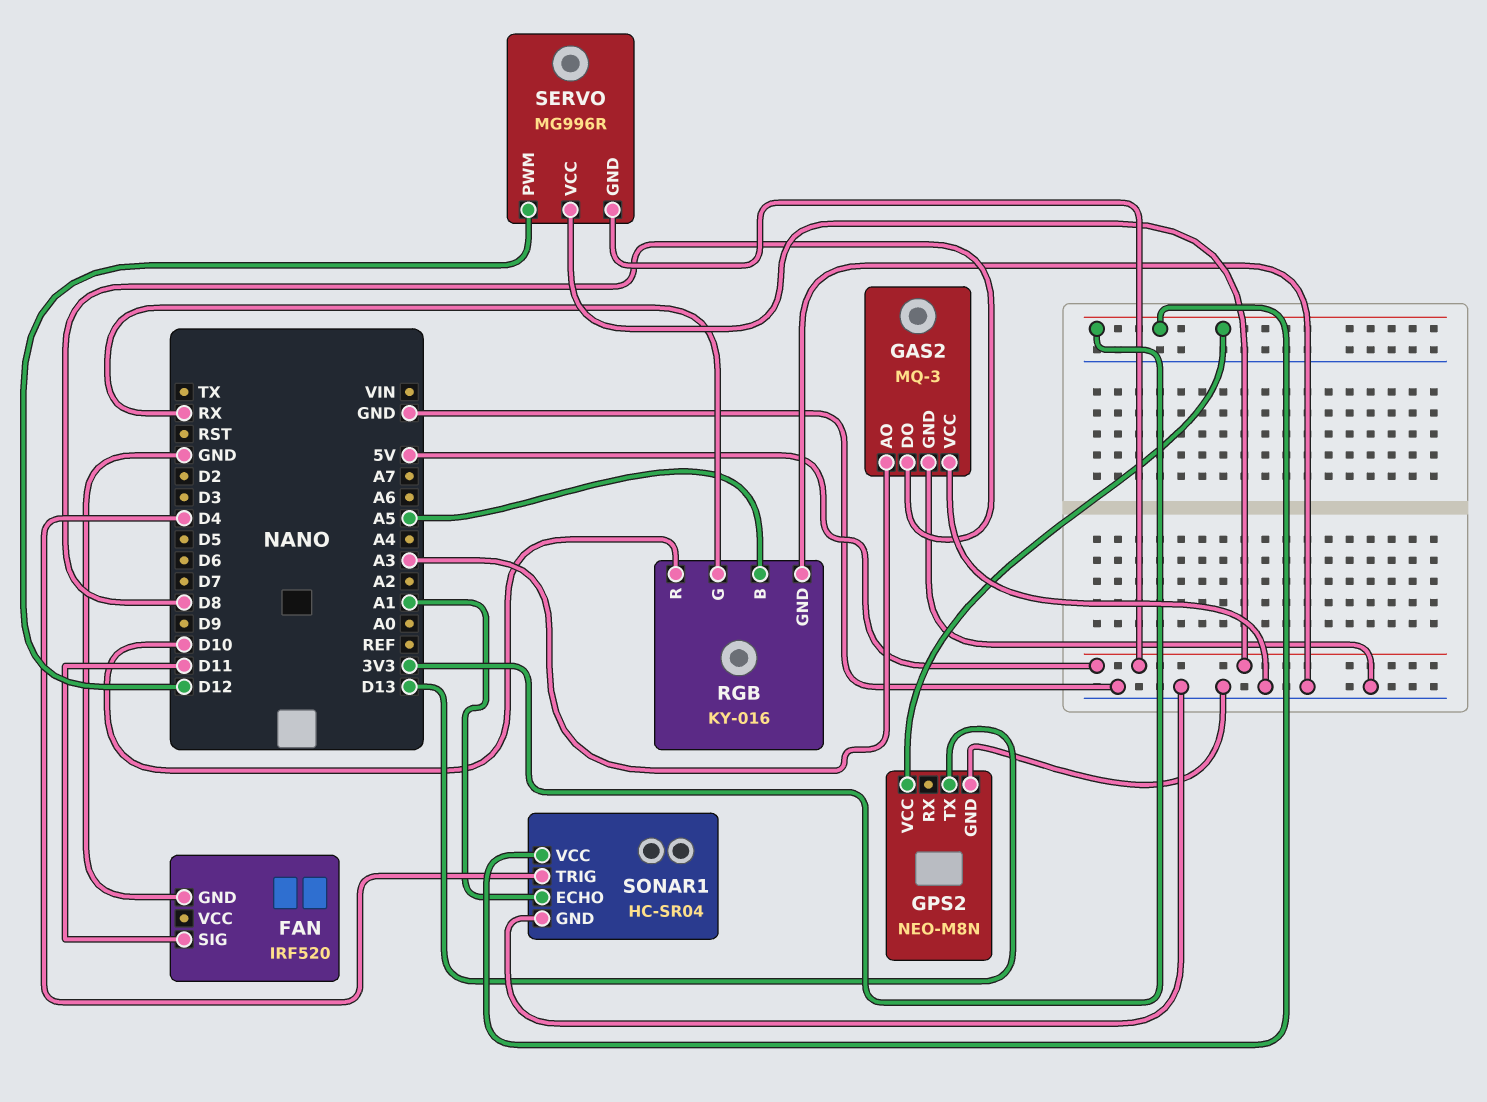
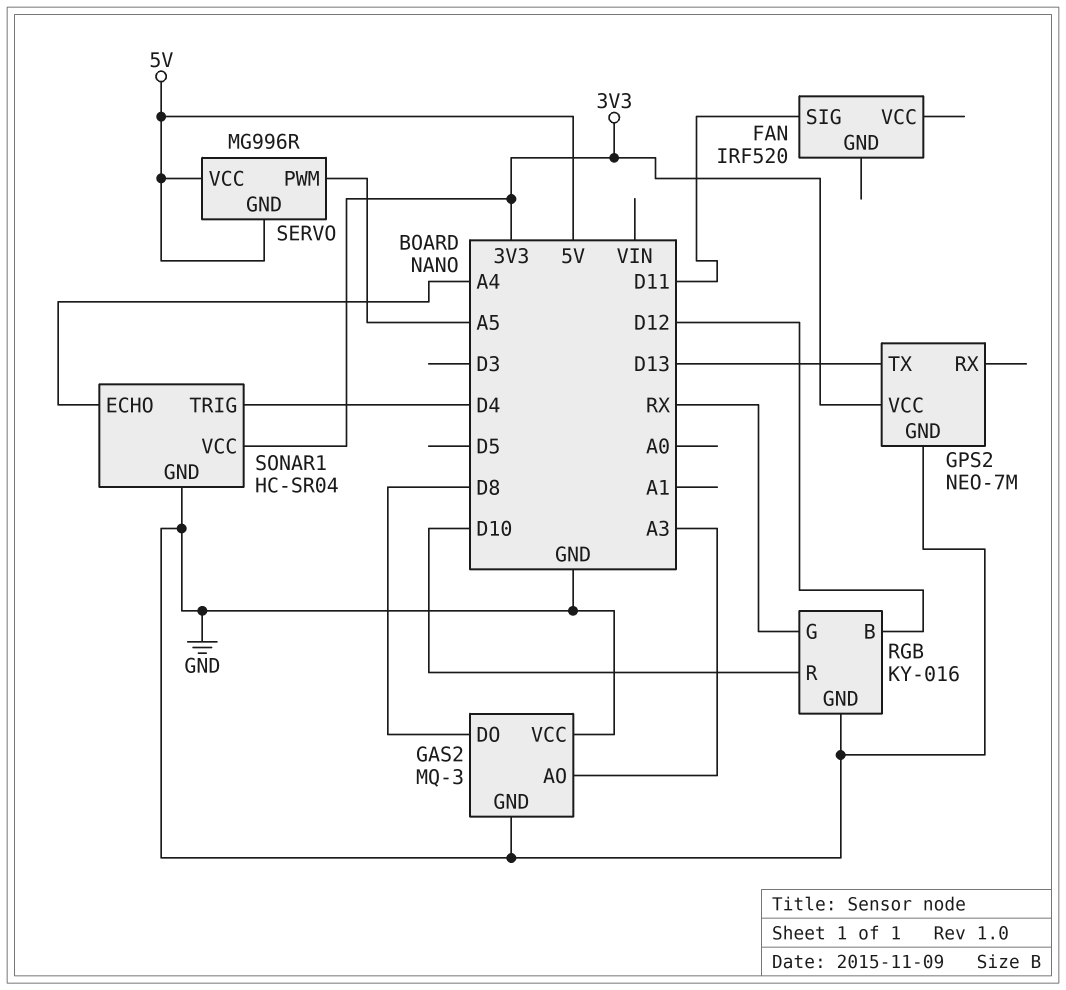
FAN pin GND: GND -> none
GPS2: NEO-M8N -> NEO-7M
RGB pin B: A5 -> D12
SERVO pin PWM: D12 -> A5
SONAR1 pin ECHO: A1 -> A4

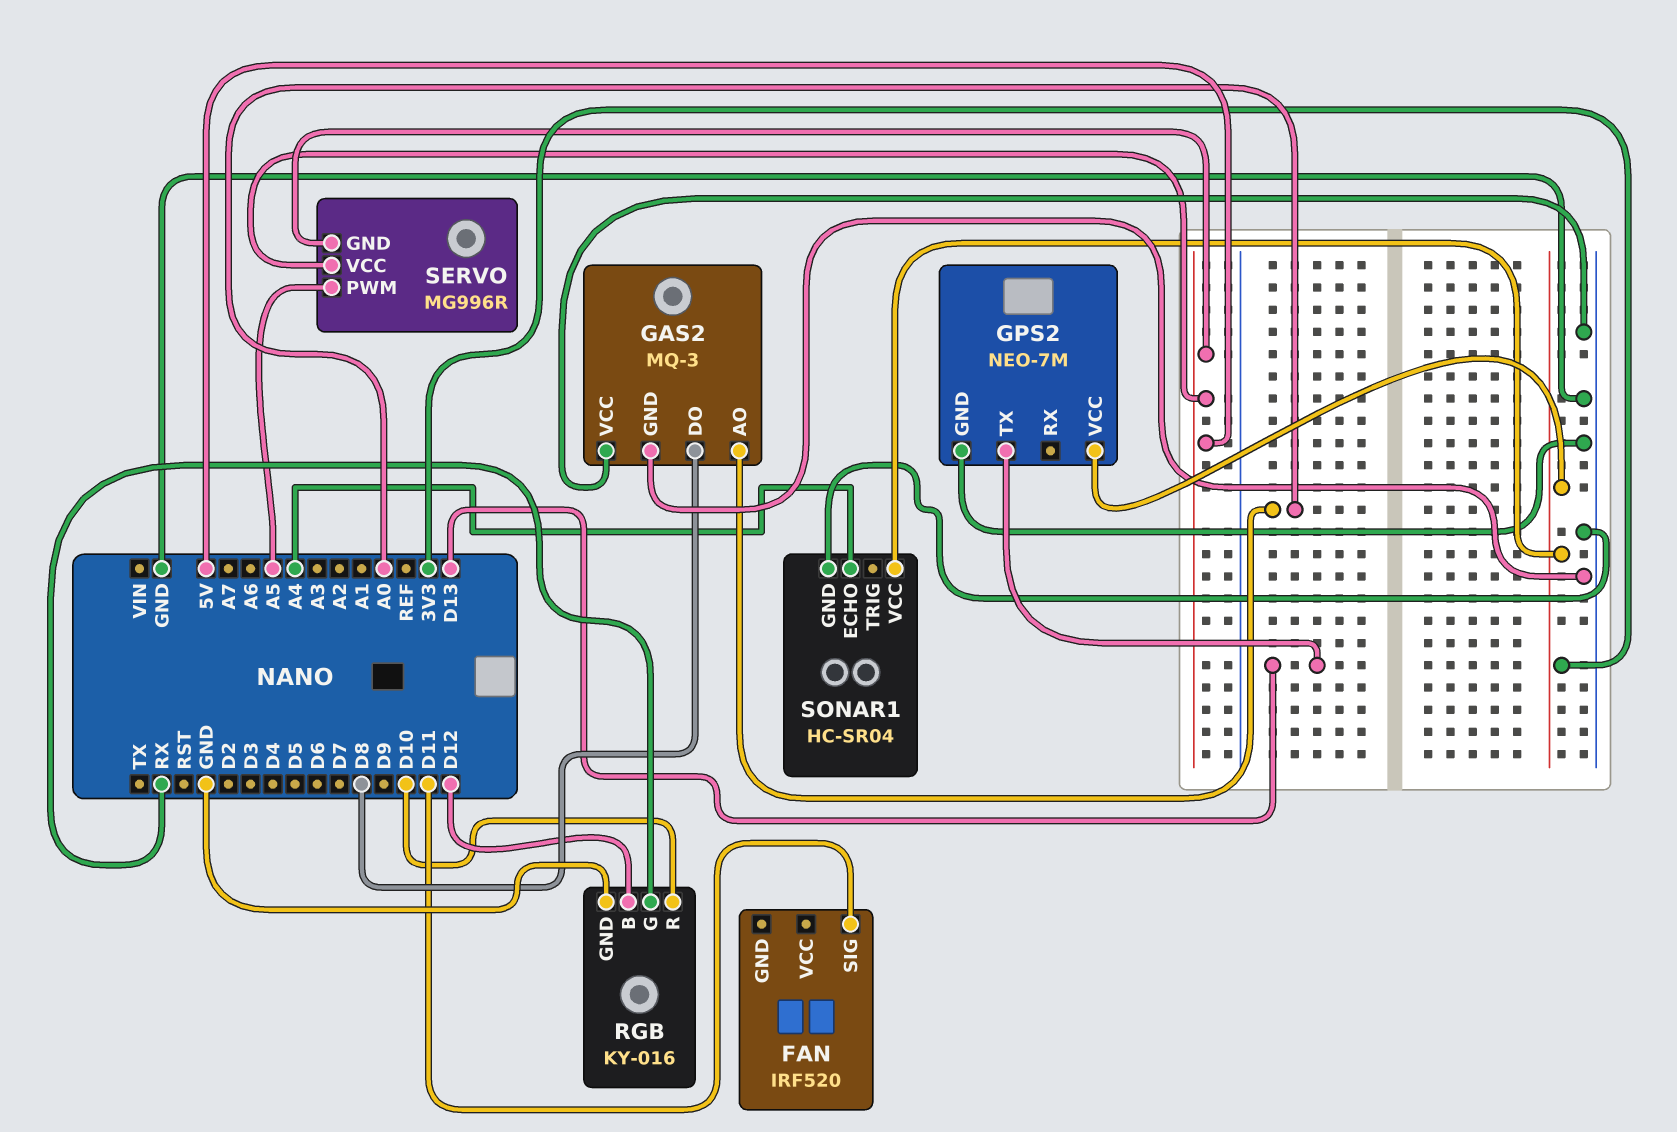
GAS2 pin AO: A3 -> A0
SONAR1 pin TRIG: D4 -> none

